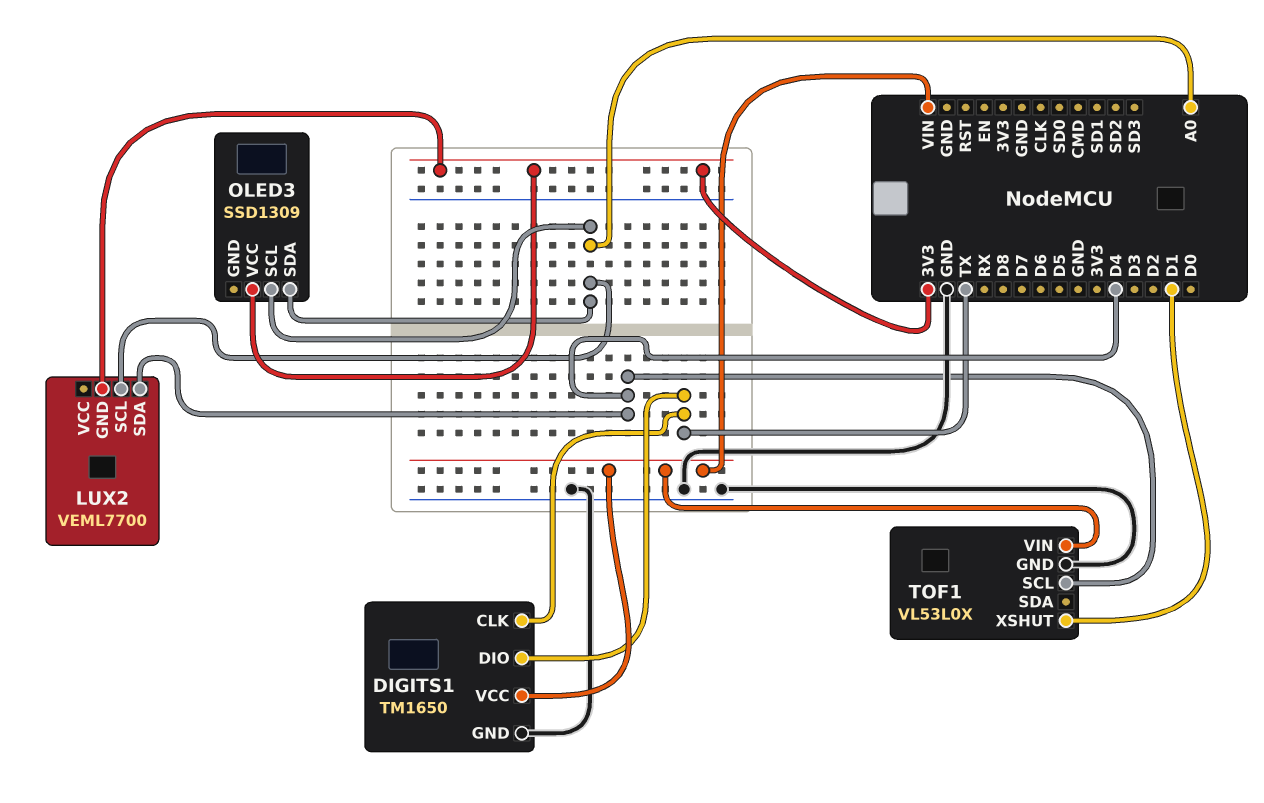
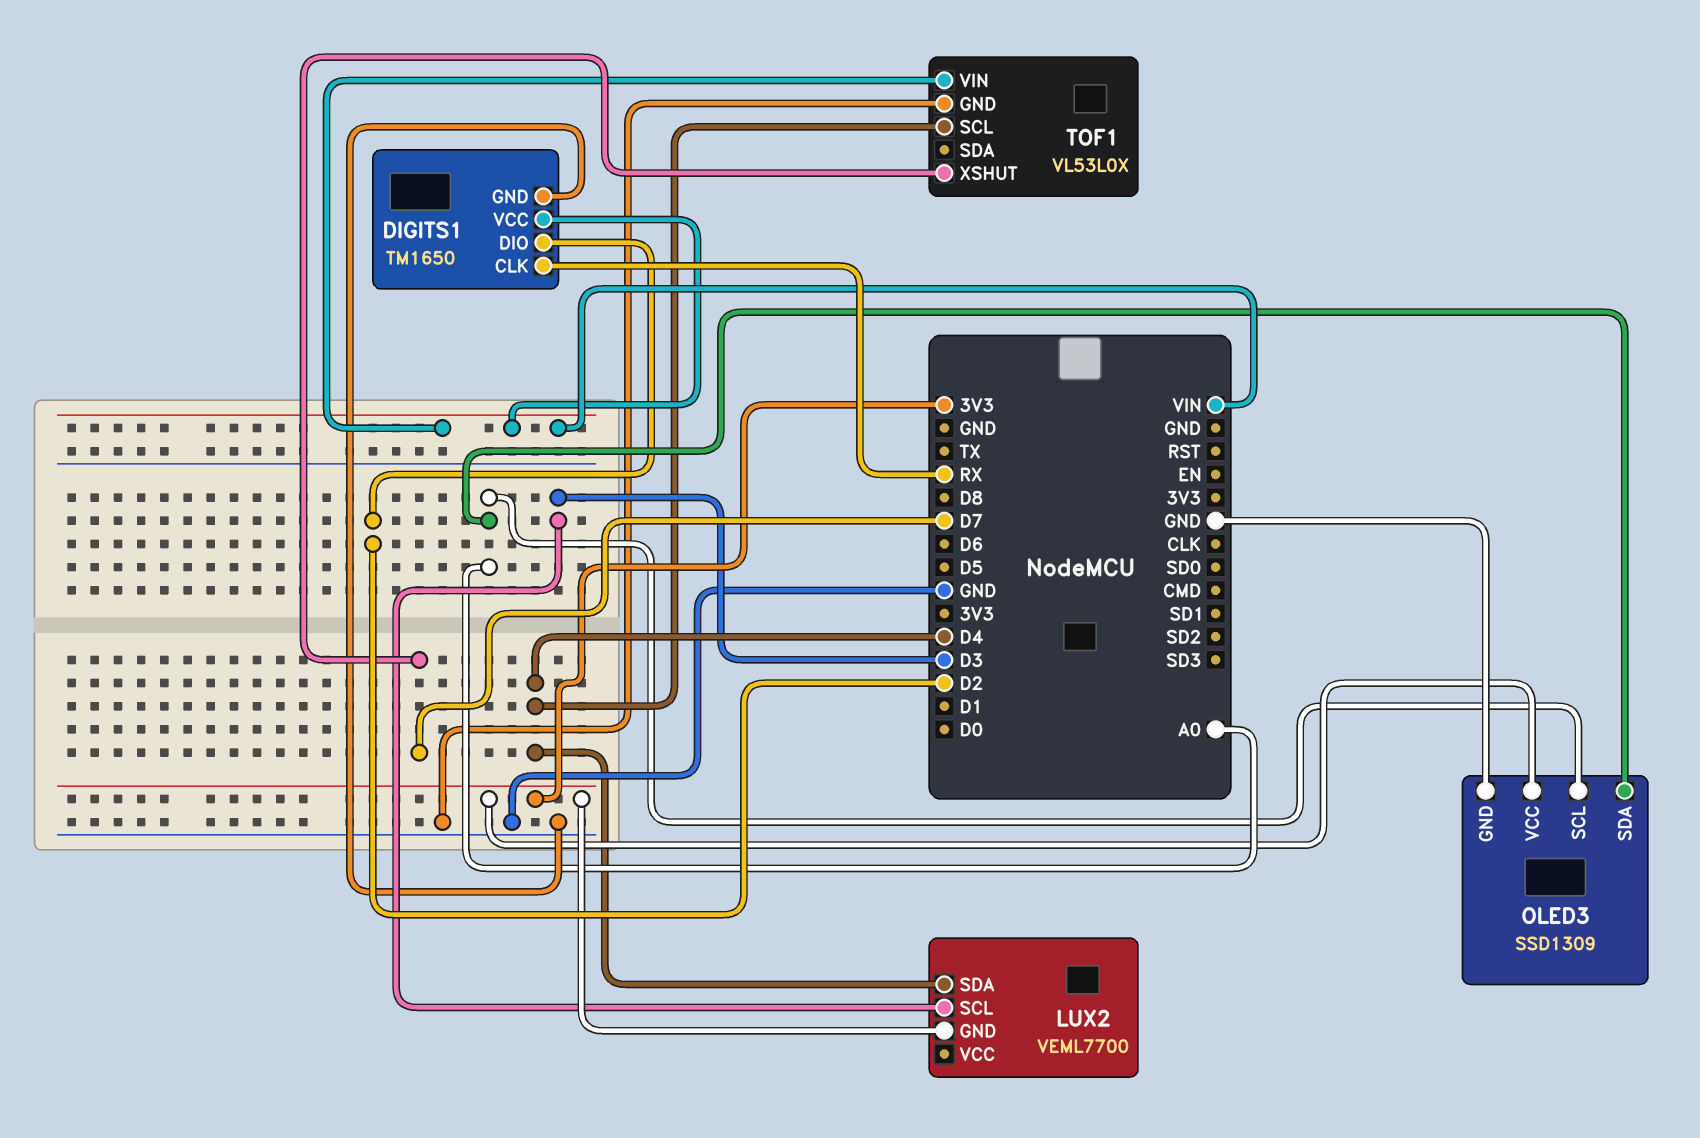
DIGITS1 pin CLK: TX -> RX
DIGITS1 pin DIO: TX -> D2
LUX2 pin SCL: A0 -> D3
OLED3 pin GND: none -> GND
TOF1 pin XSHUT: D1 -> D7

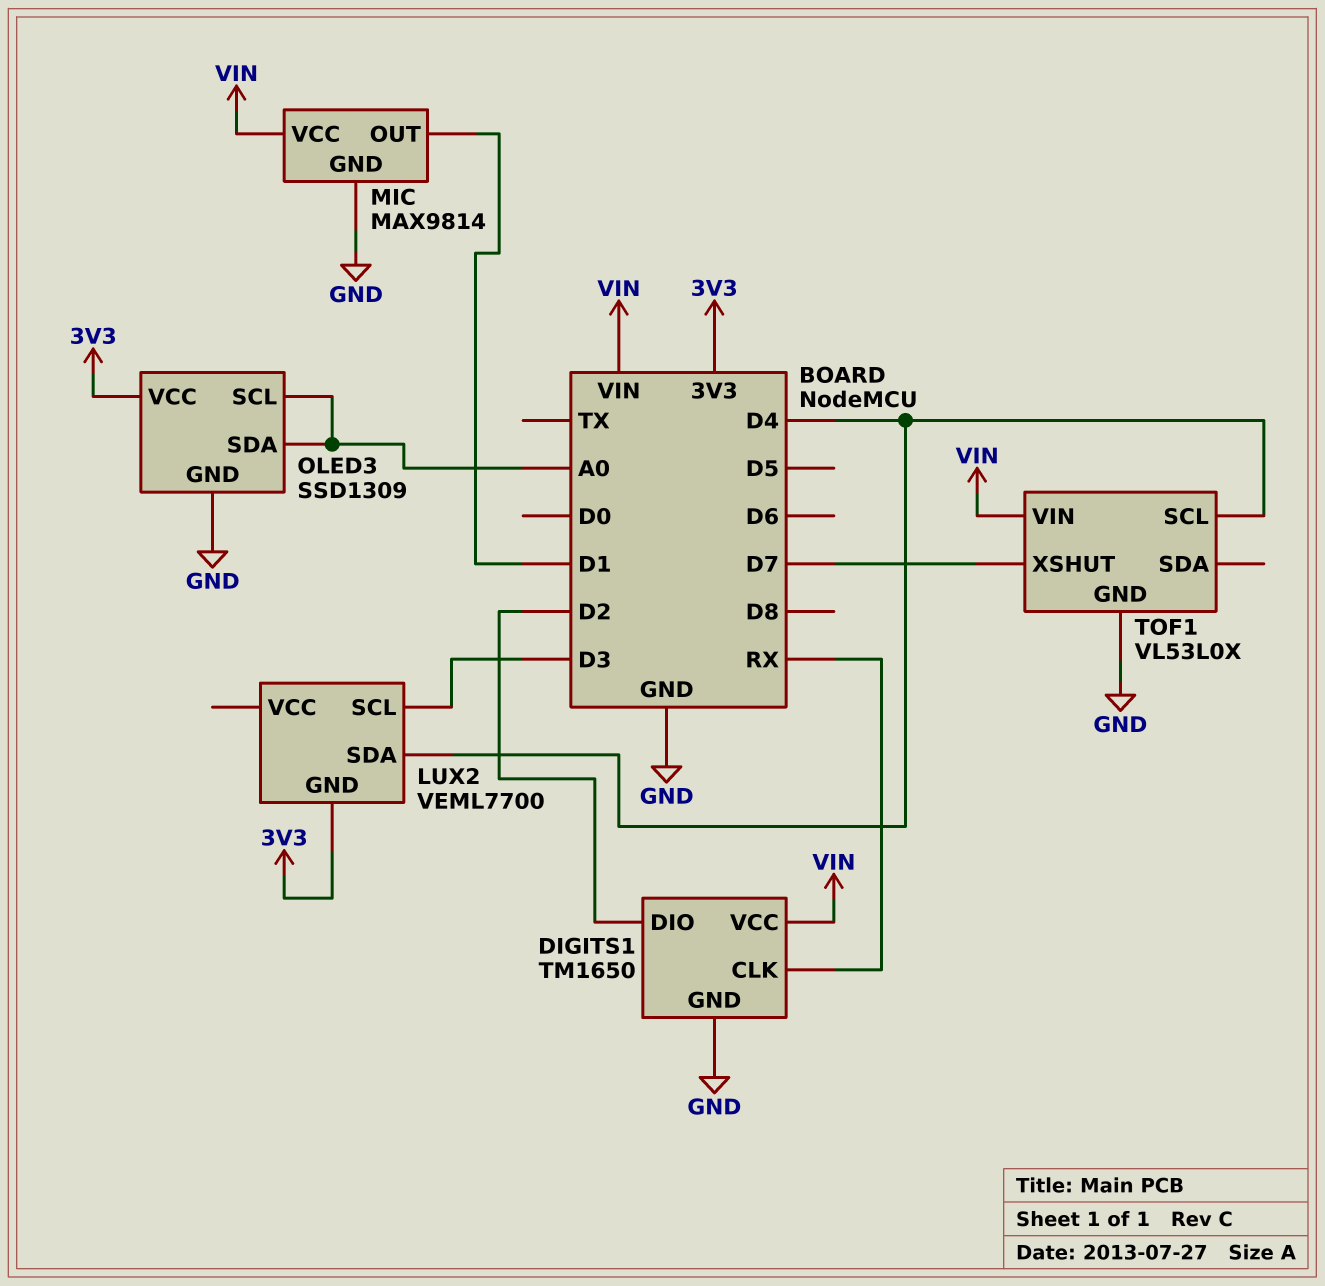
MIC: none -> MAX9814
MIC pin GND: none -> GND
MIC pin OUT: none -> D1
MIC pin VCC: none -> VIN

